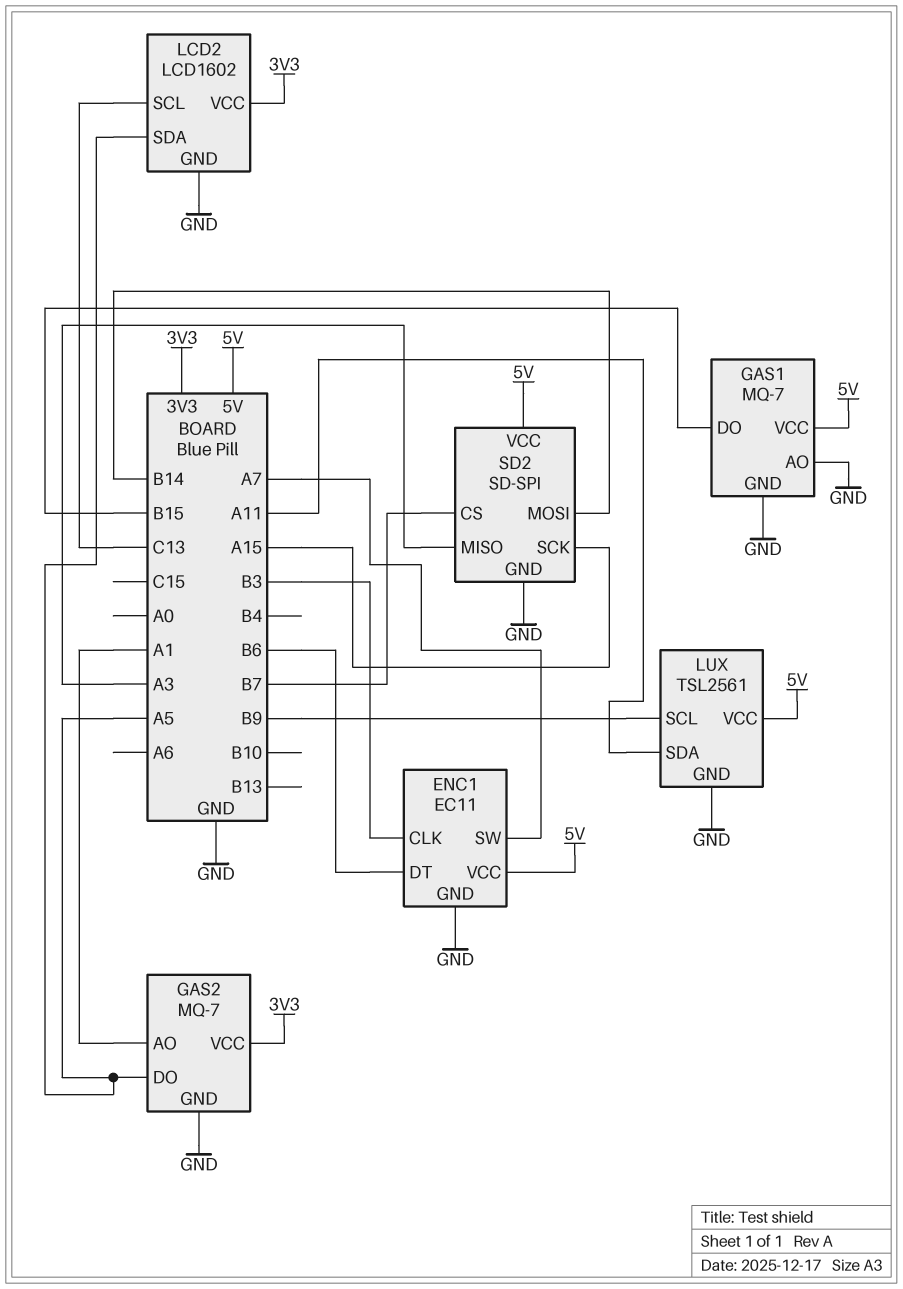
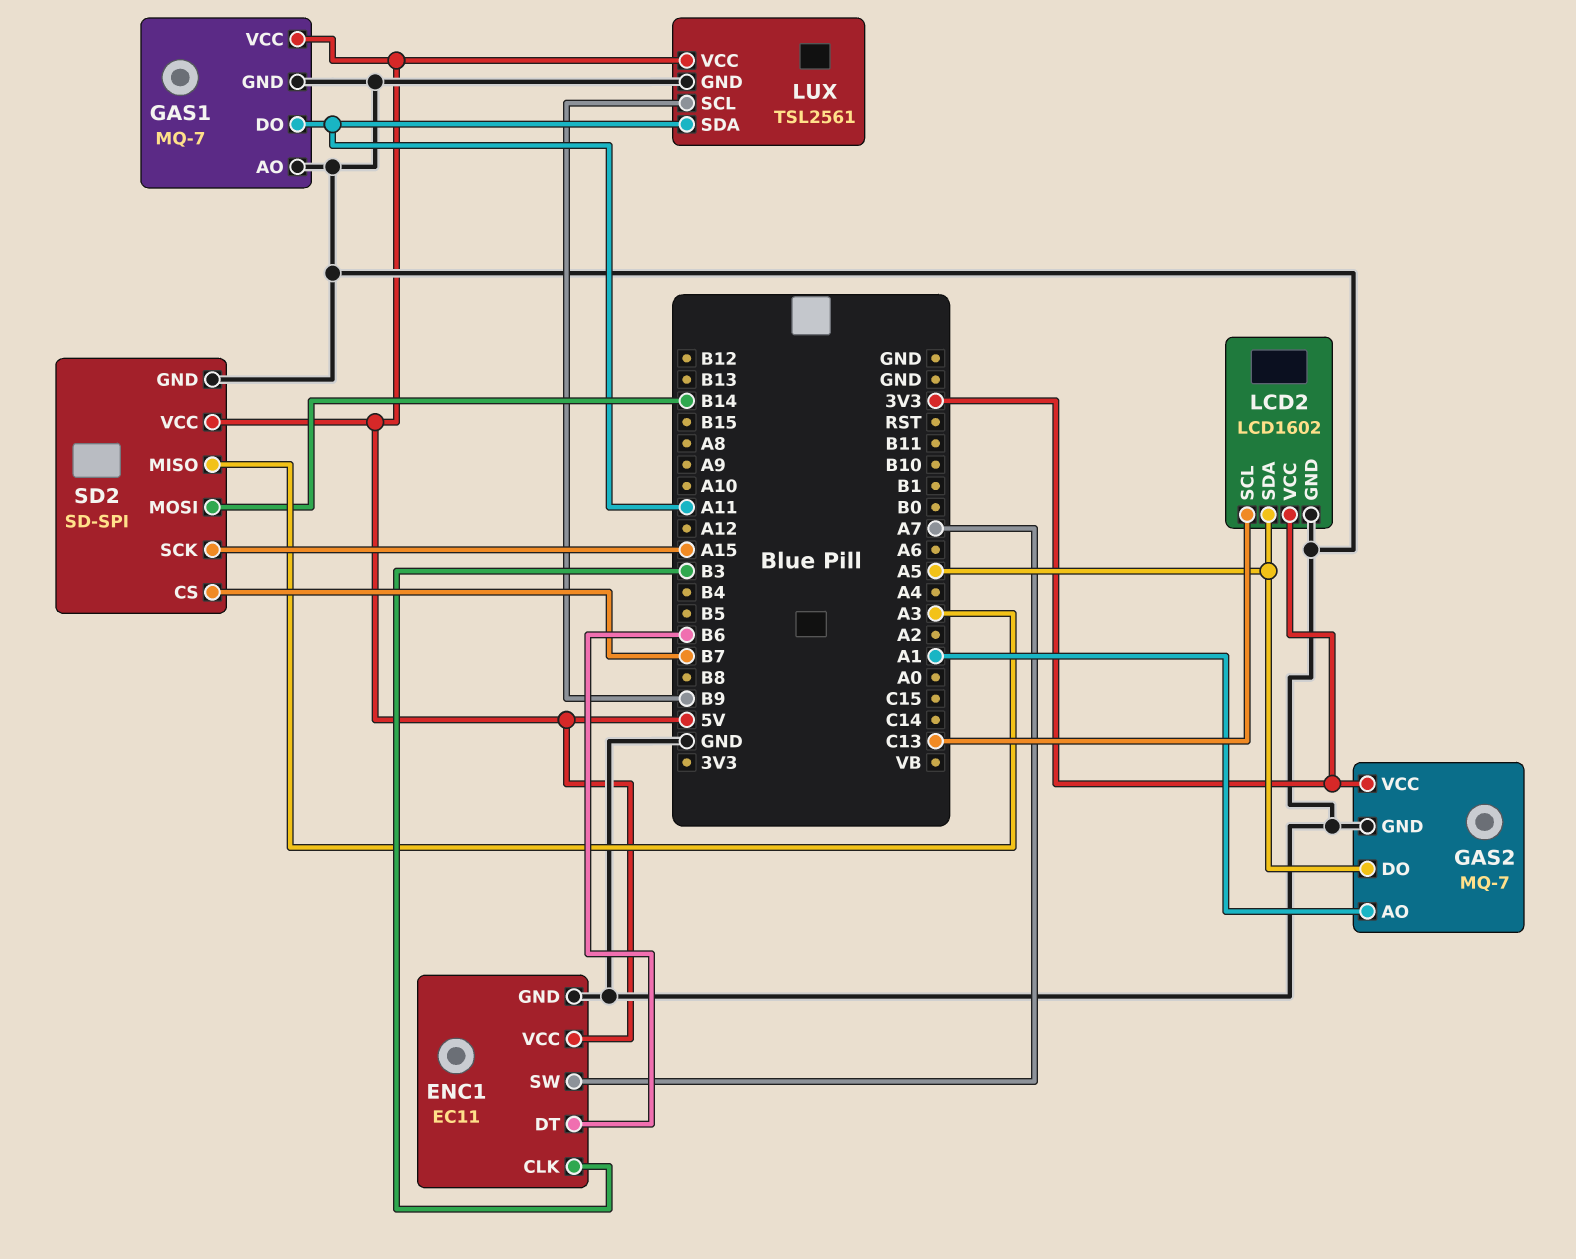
GAS1 pin DO: B15 -> A11

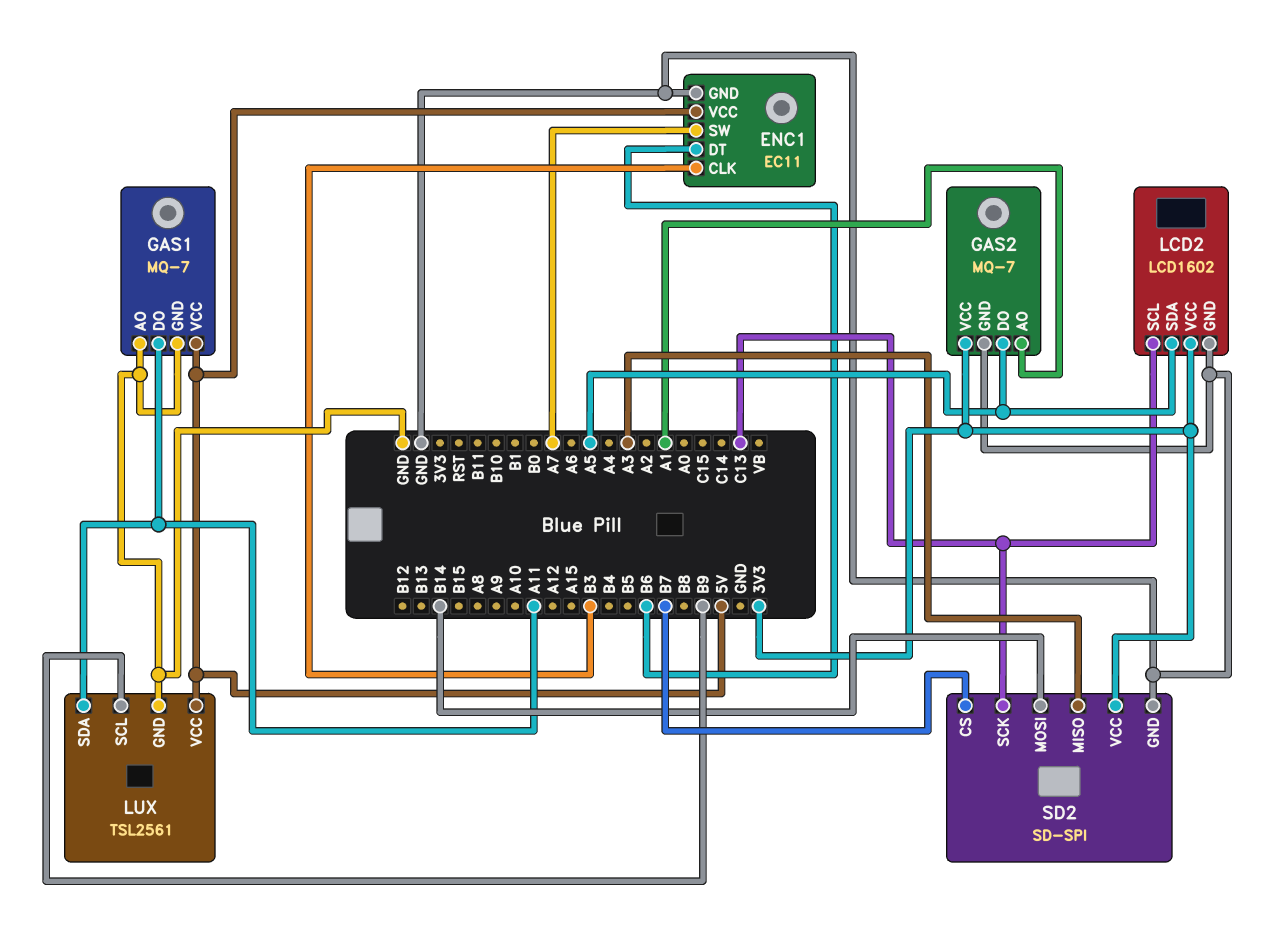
SD2 pin SCK: A15 -> C13
SD2 pin VCC: 5V -> 3V3

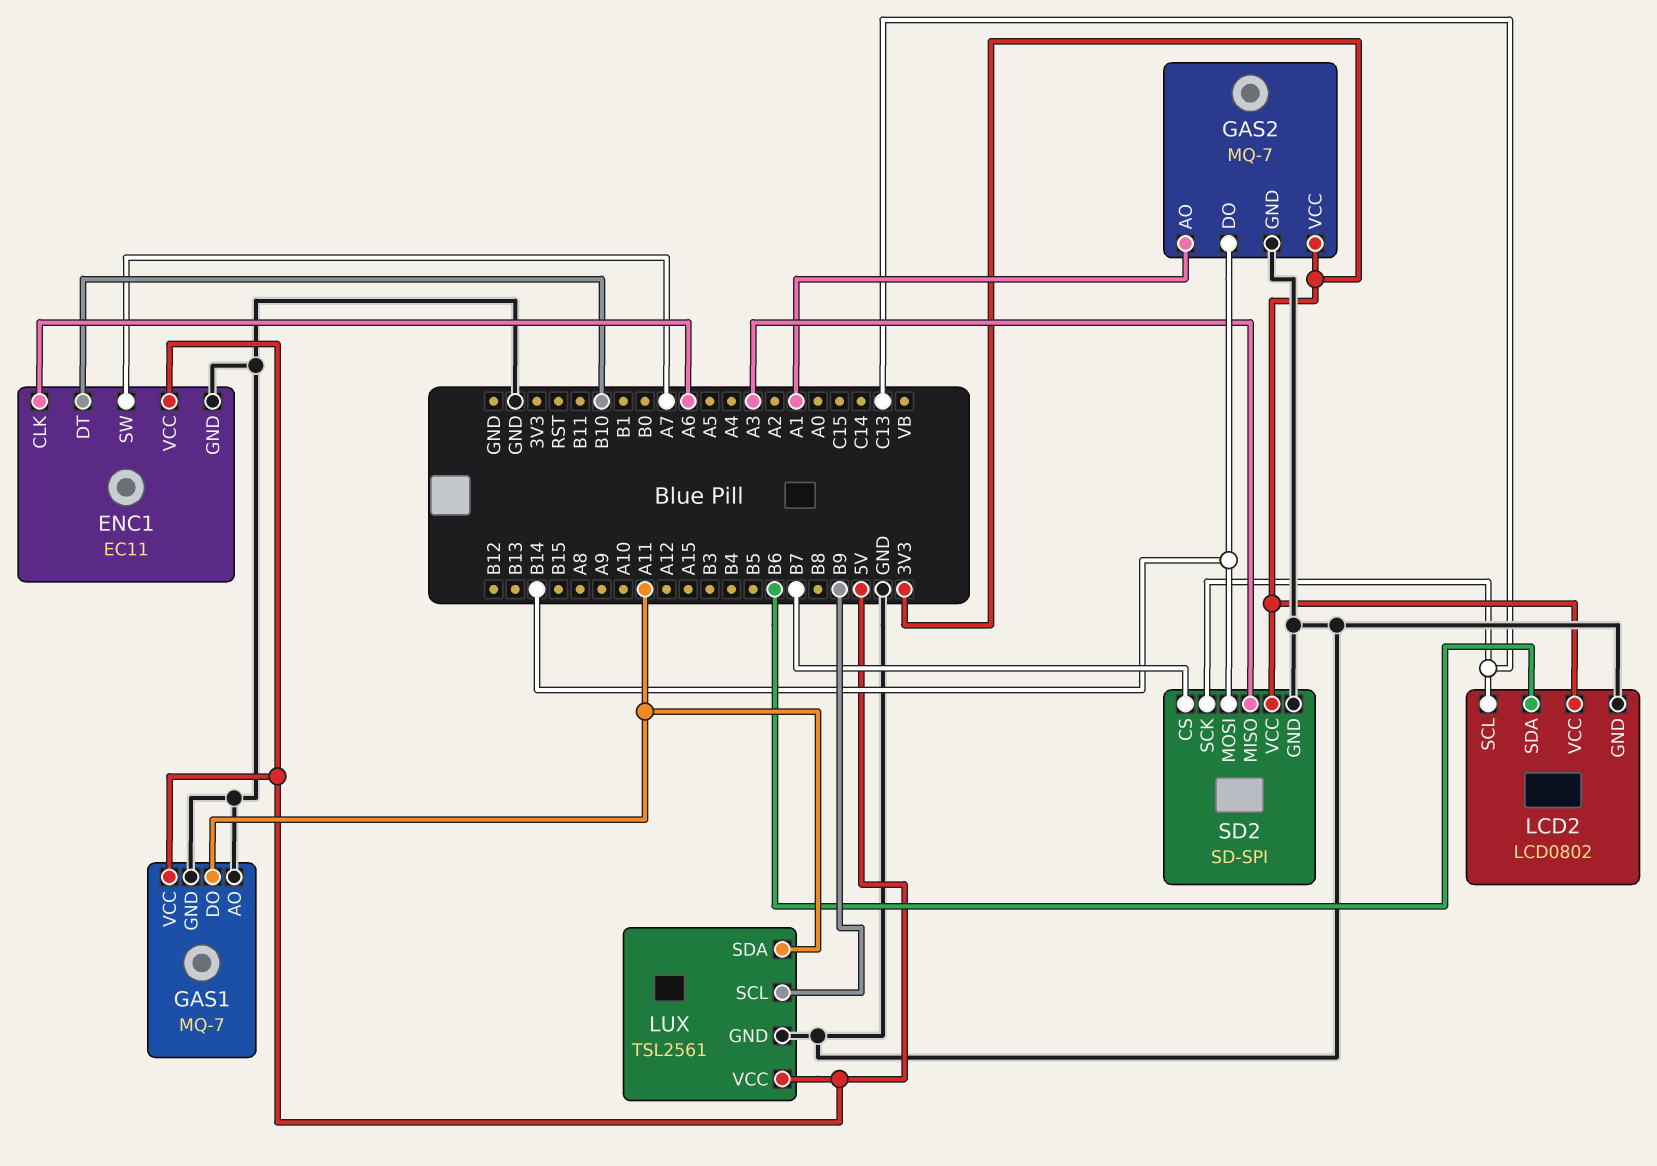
ENC1 pin CLK: B3 -> A6
ENC1 pin DT: B6 -> B10
GAS2 pin DO: A5 -> B14
LCD2: LCD1602 -> LCD0802
LCD2 pin SDA: A5 -> B6

